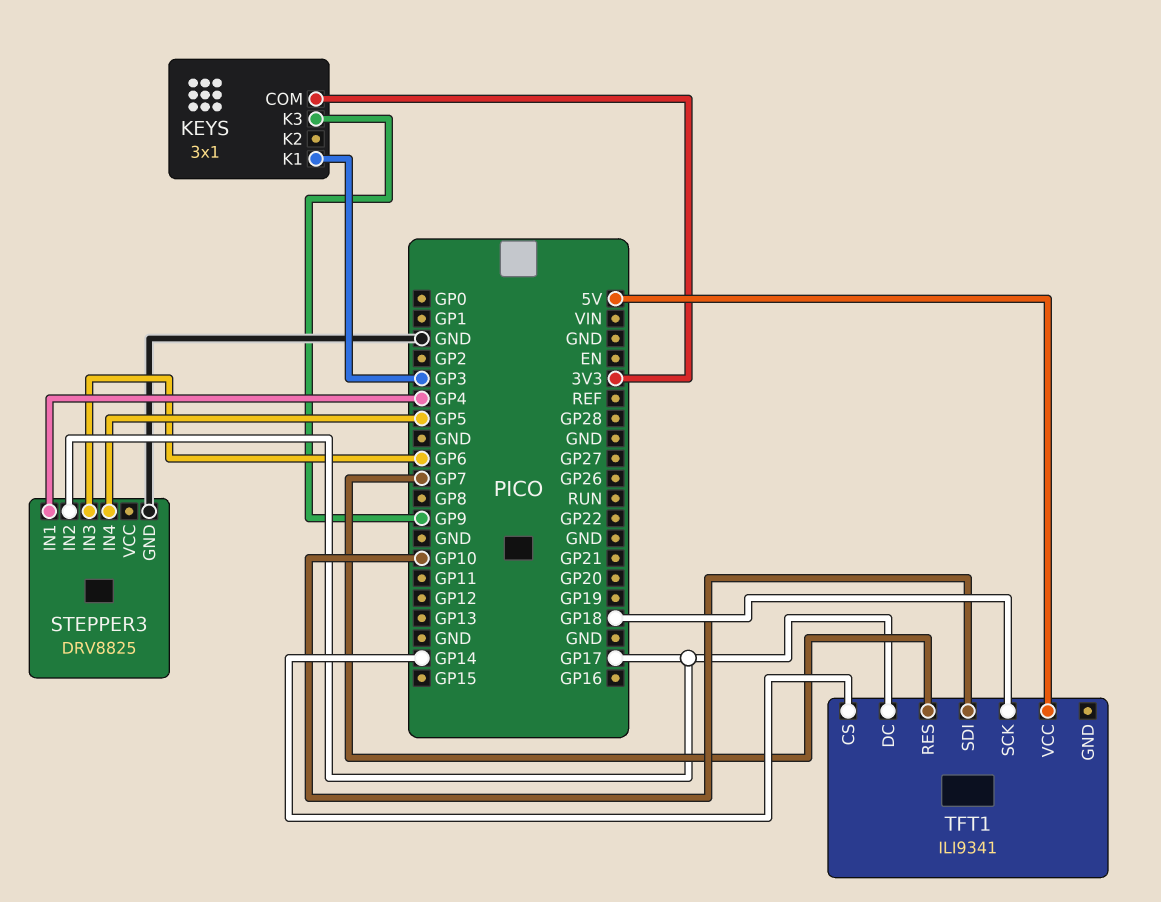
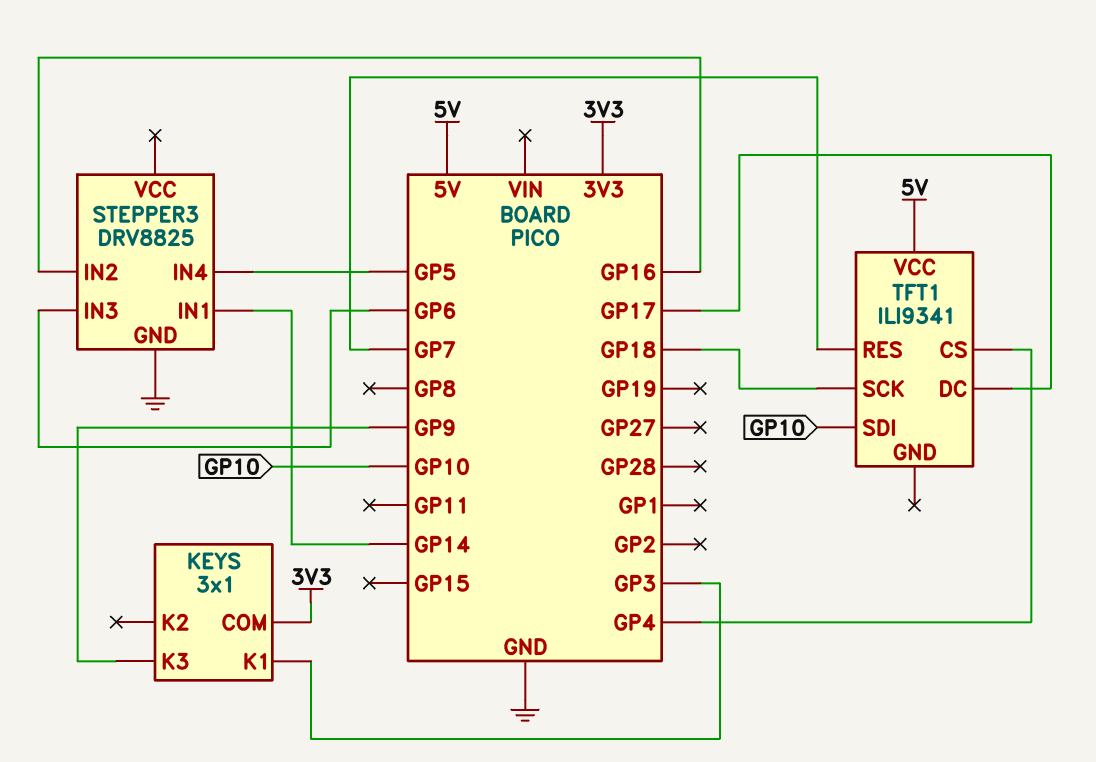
STEPPER3 pin IN1: GP4 -> GP14
STEPPER3 pin IN2: GP17 -> GP16
TFT1 pin CS: GP14 -> GP4

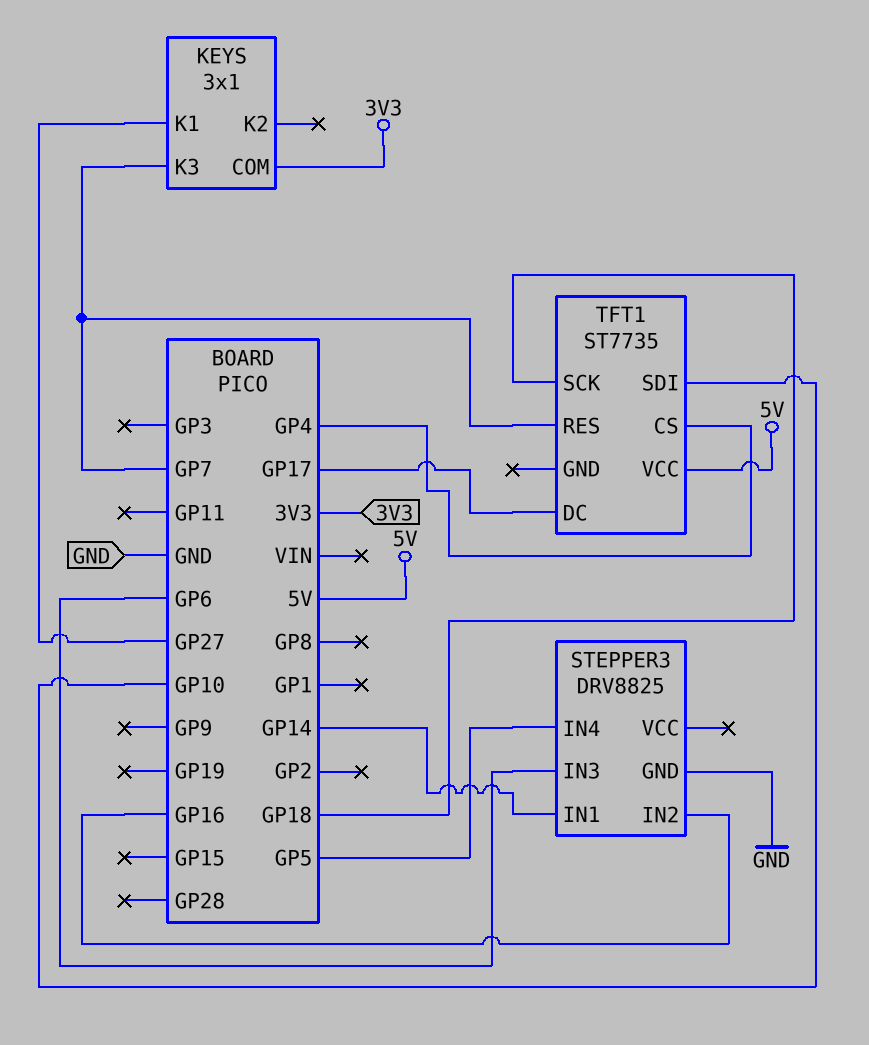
KEYS pin K1: GP3 -> GP27
KEYS pin K3: GP9 -> GP7
TFT1: ILI9341 -> ST7735

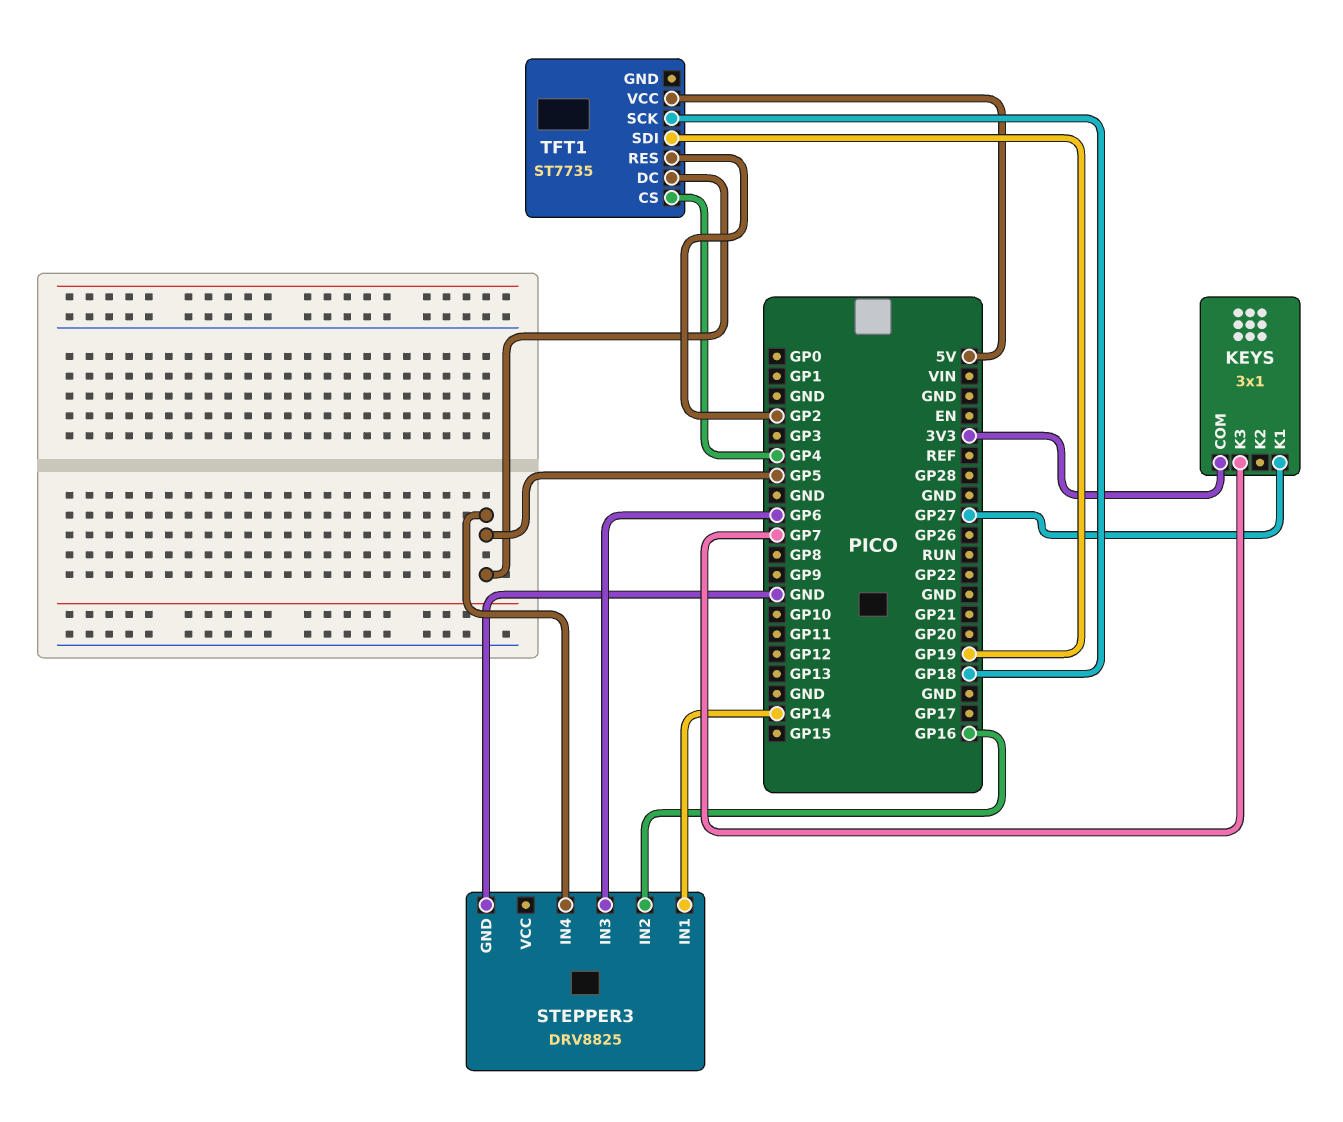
TFT1 pin DC: GP17 -> GP5
TFT1 pin RES: GP7 -> GP2
TFT1 pin SDI: GP10 -> GP19

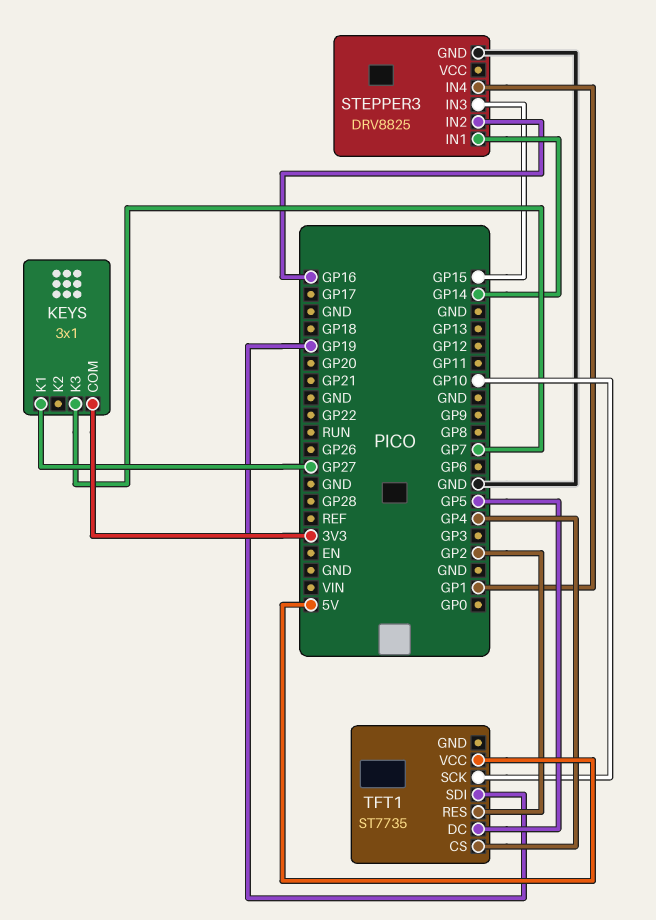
STEPPER3 pin IN3: GP6 -> GP15
STEPPER3 pin IN4: GP5 -> GP1
TFT1 pin SCK: GP18 -> GP10

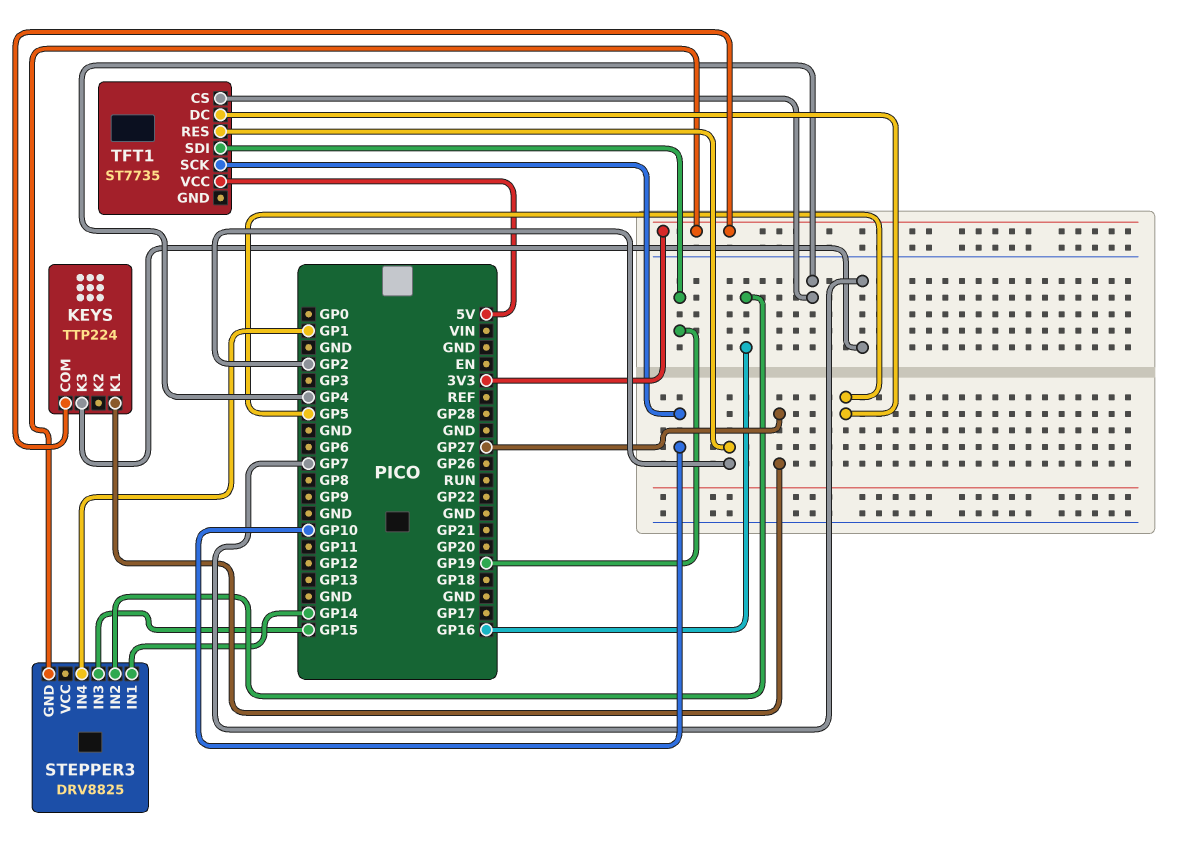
KEYS: 3x1 -> TTP224
STEPPER3 pin GND: GND -> 3V3

